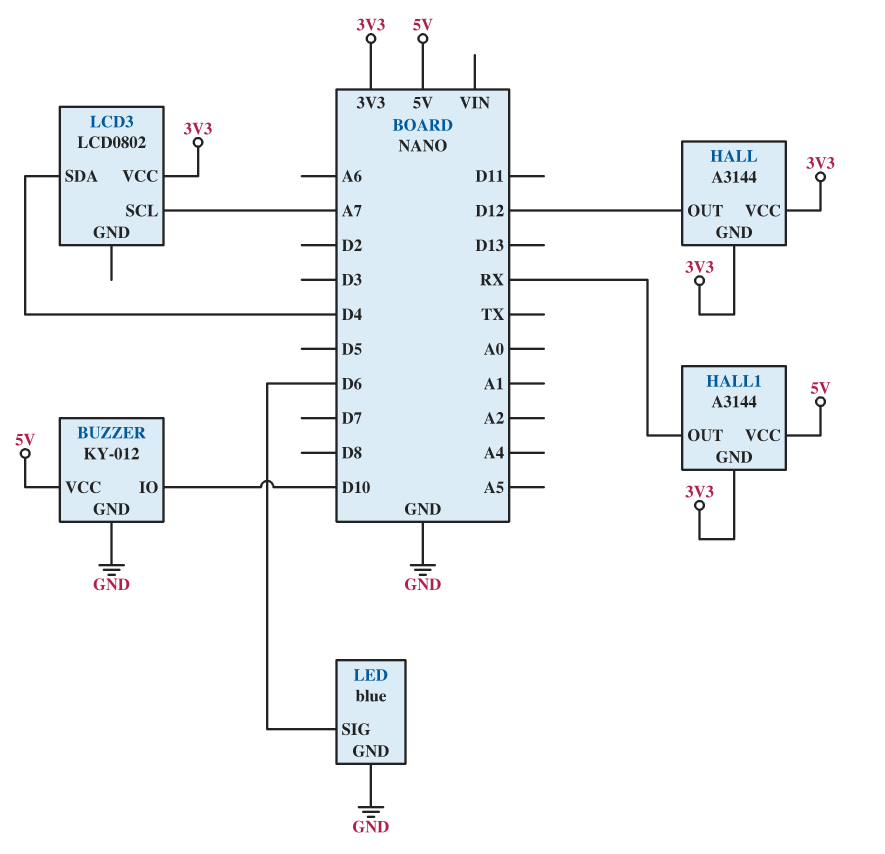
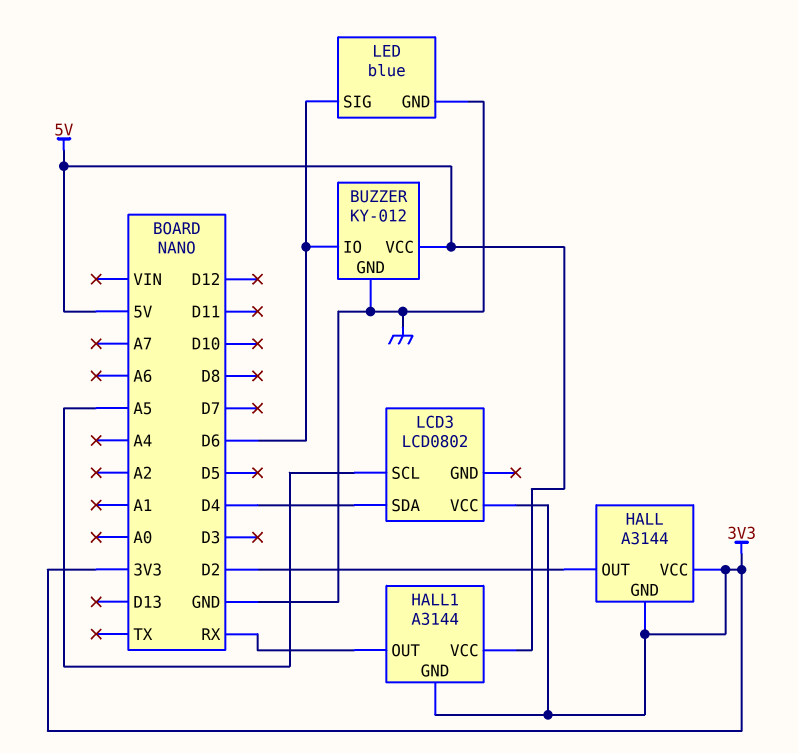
BUZZER pin IO: D10 -> D6
HALL pin OUT: D12 -> D2
LCD3 pin SCL: A7 -> A5

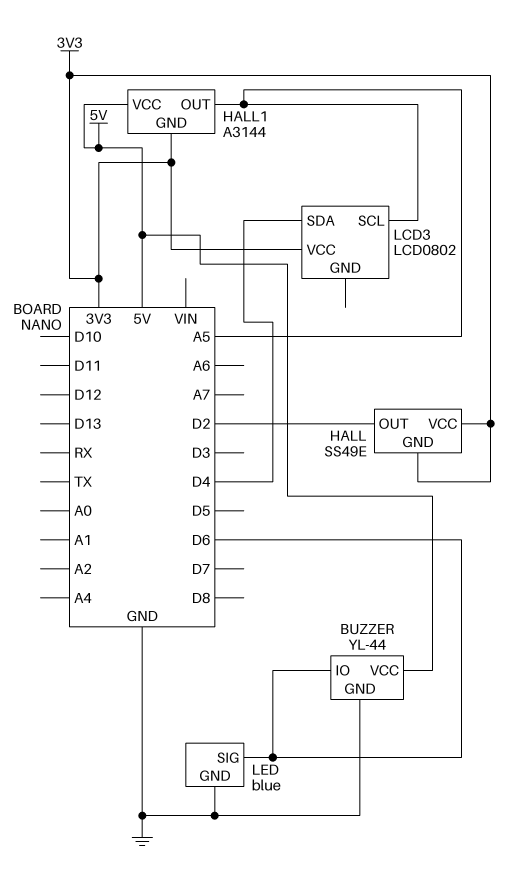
BUZZER: KY-012 -> YL-44
HALL: A3144 -> SS49E
HALL1 pin OUT: RX -> A5

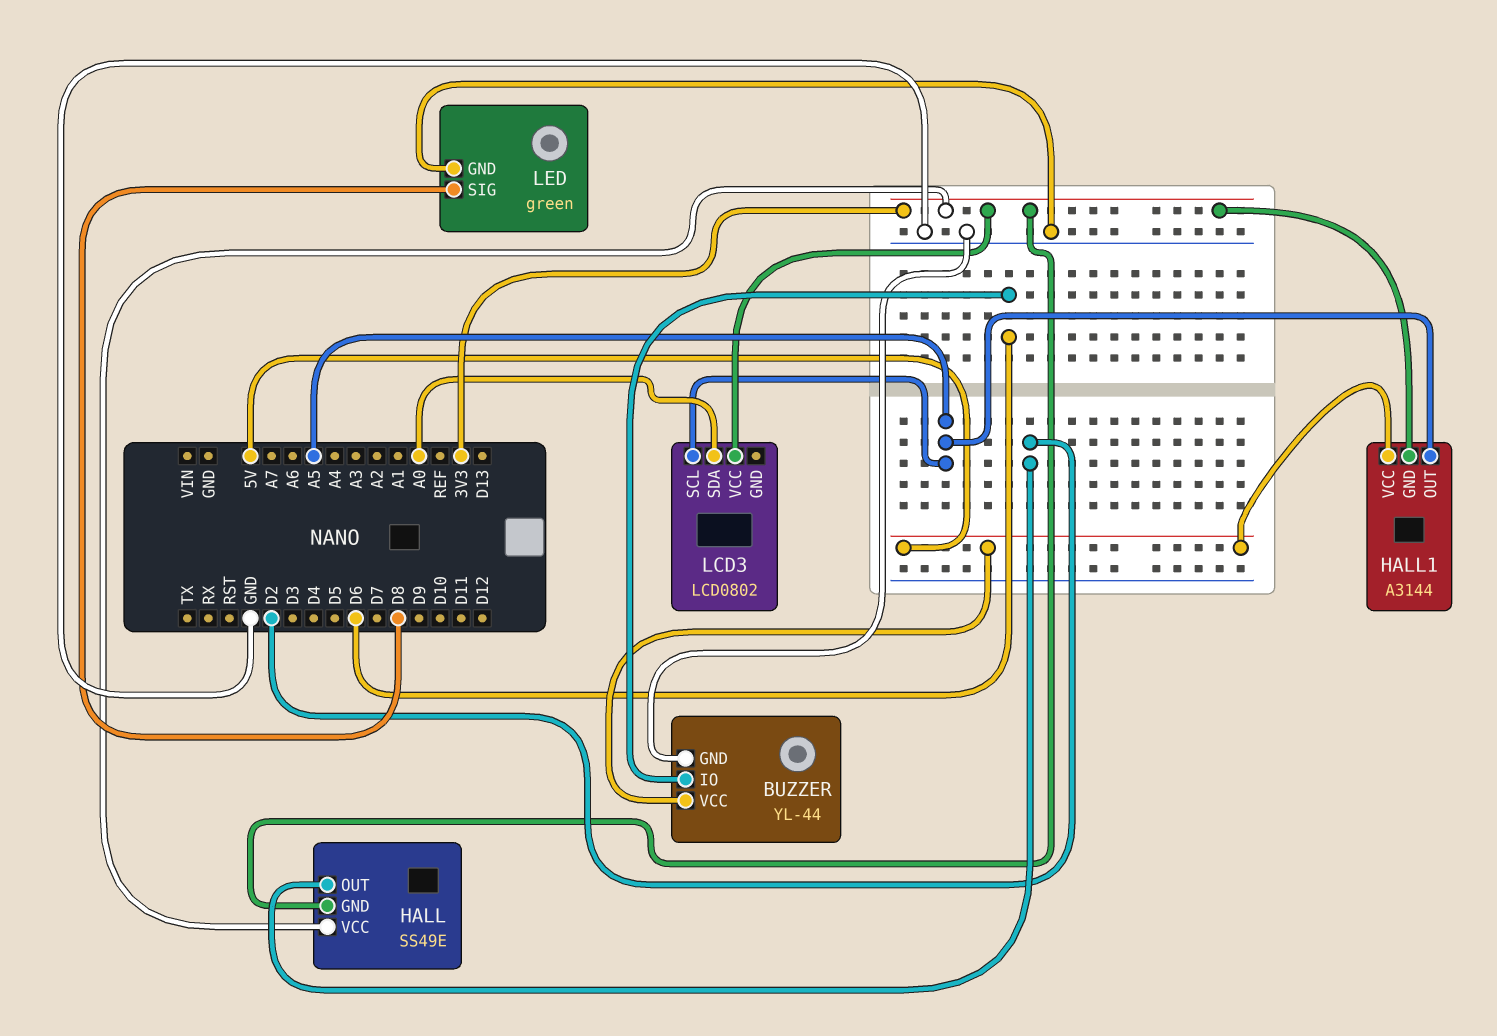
LCD3 pin SDA: D4 -> A0
LED: blue -> green
LED pin SIG: D6 -> D8

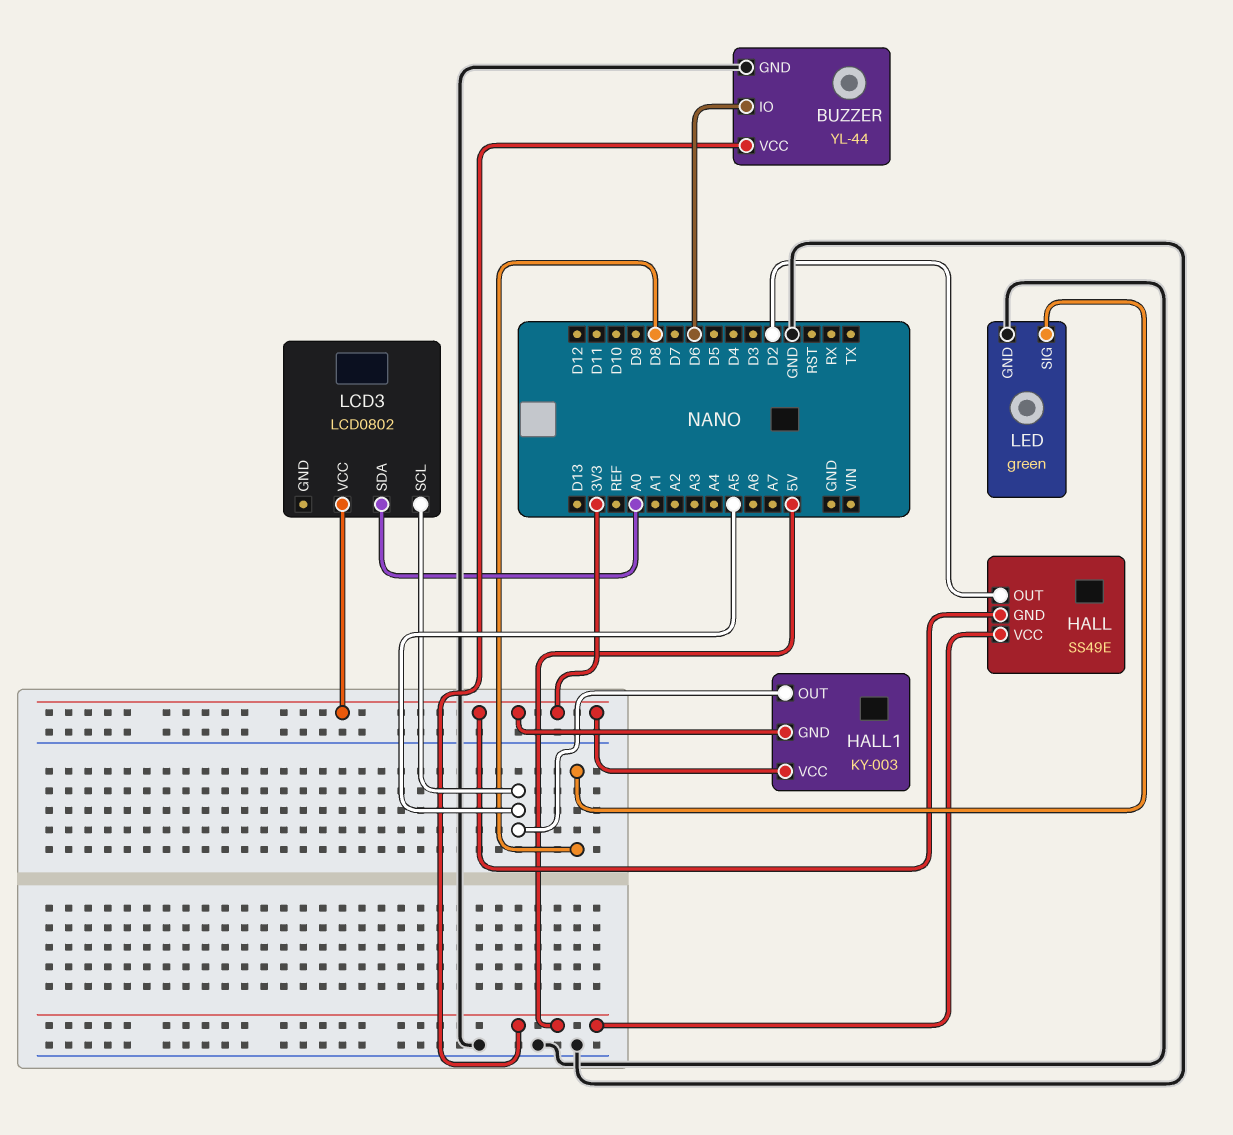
HALL pin VCC: 3V3 -> 5V
HALL1: A3144 -> KY-003
HALL1 pin VCC: 5V -> 3V3

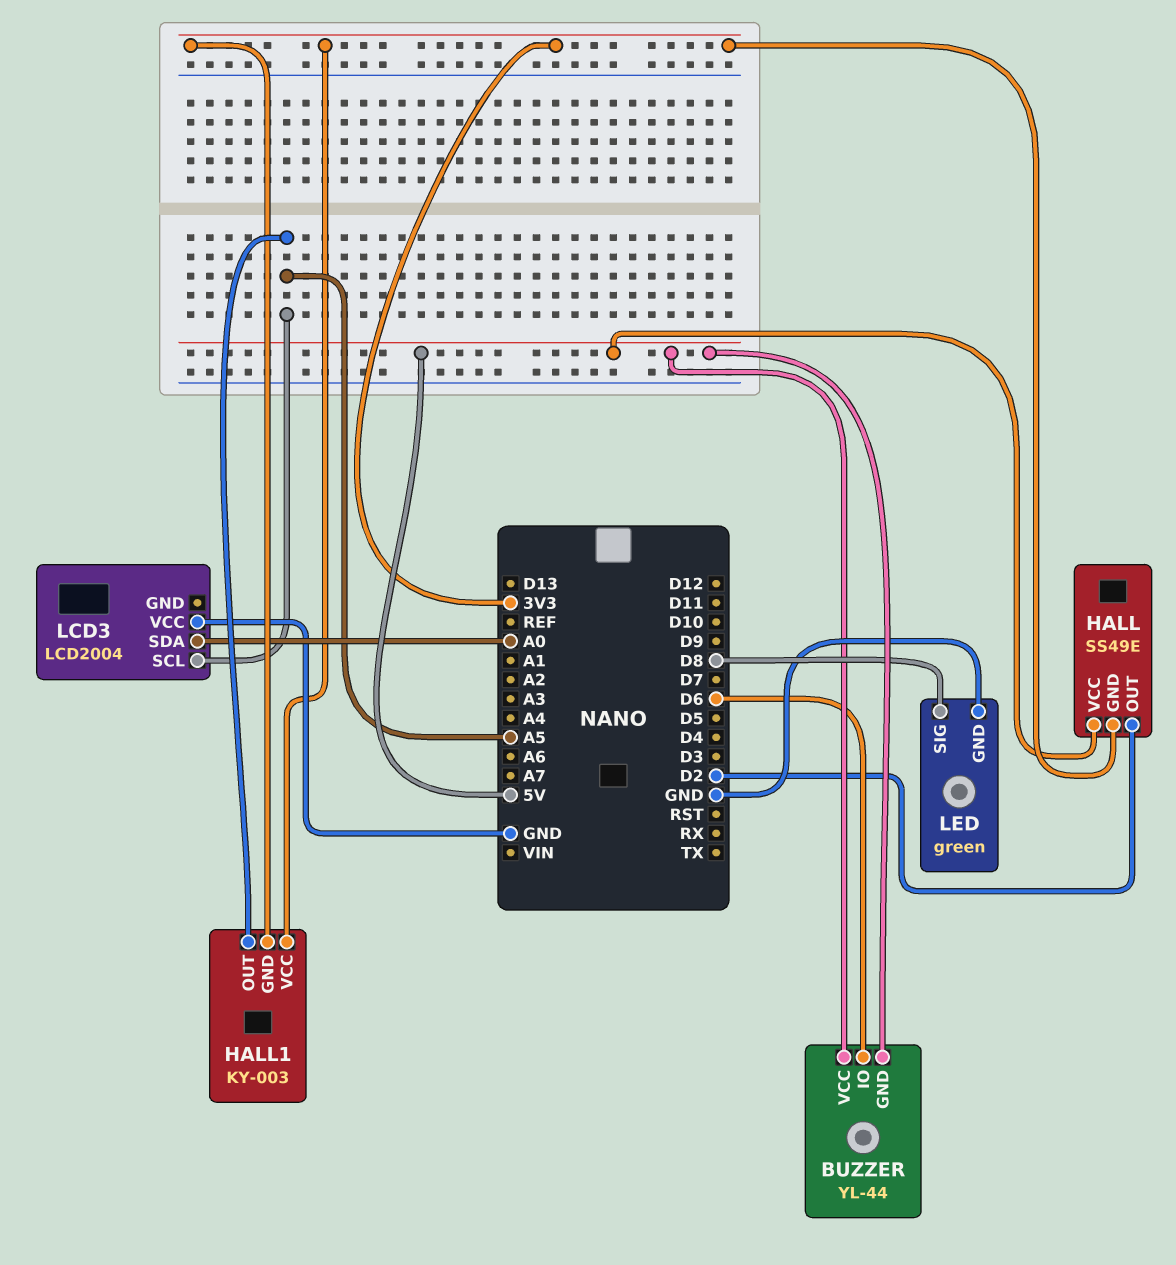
BUZZER pin GND: GND -> 5V
LCD3: LCD0802 -> LCD2004
LCD3 pin VCC: 3V3 -> GND

